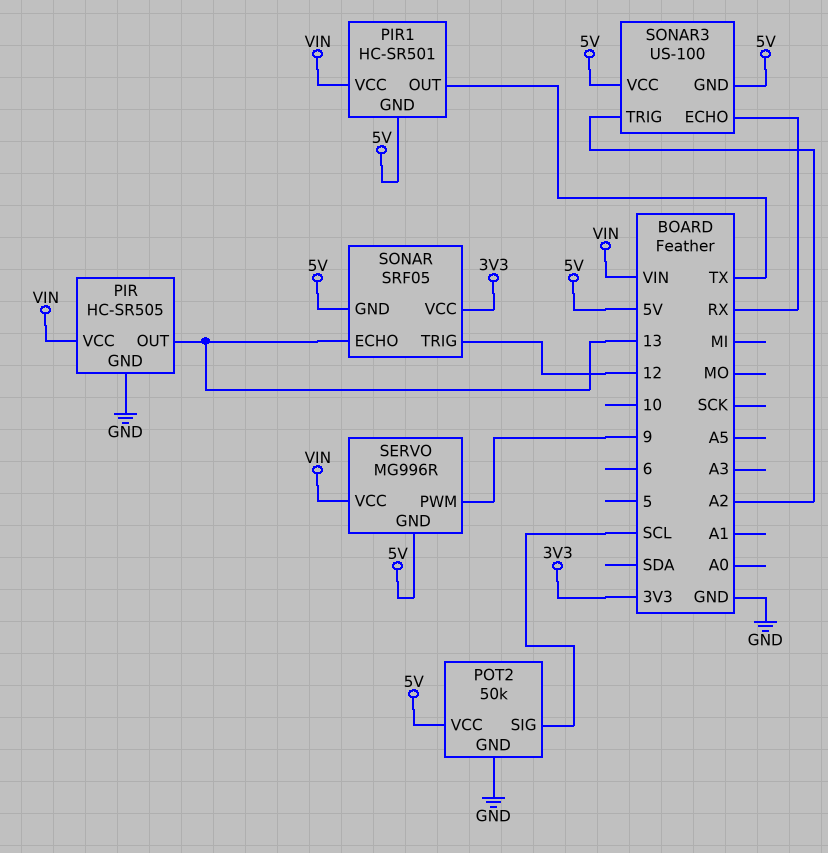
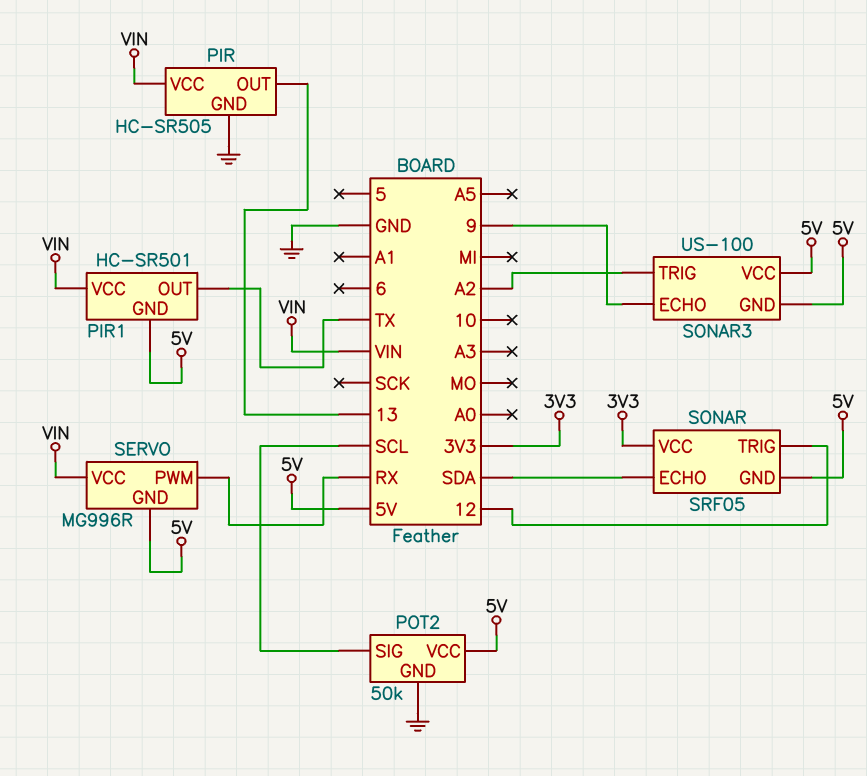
SERVO pin PWM: 9 -> RX
SONAR pin ECHO: 13 -> SDA
SONAR3 pin ECHO: RX -> 9

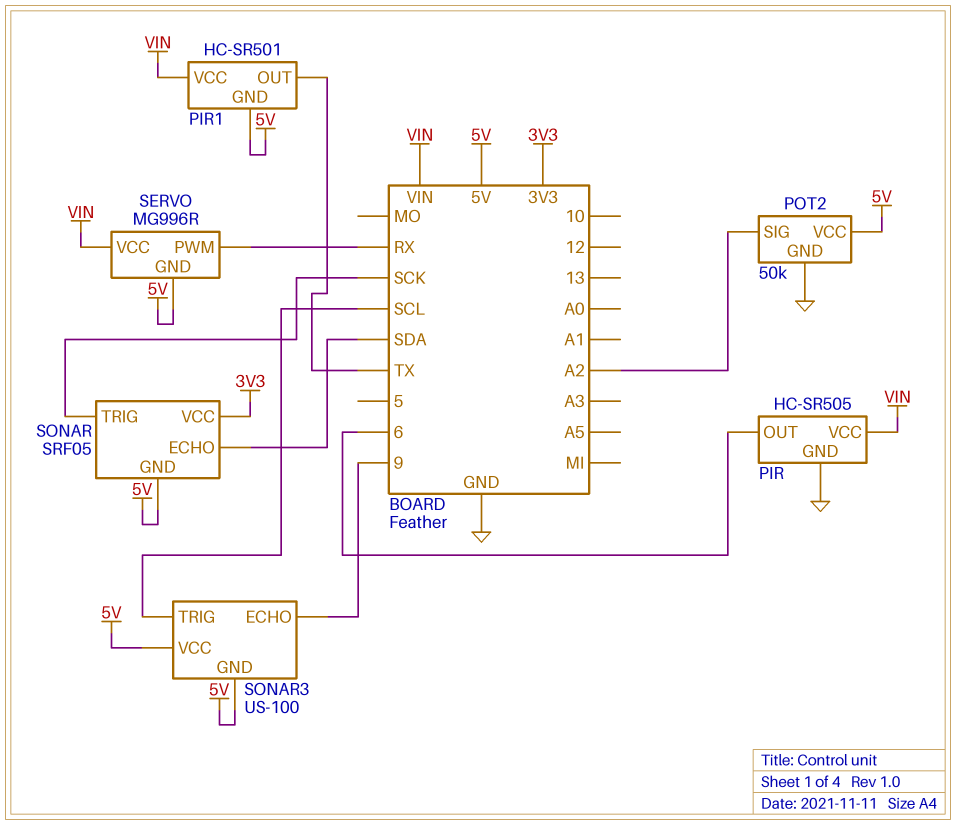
PIR pin OUT: 13 -> 6
POT2 pin SIG: SCL -> A2
SONAR pin TRIG: 12 -> SCK
SONAR3 pin TRIG: A2 -> SCL

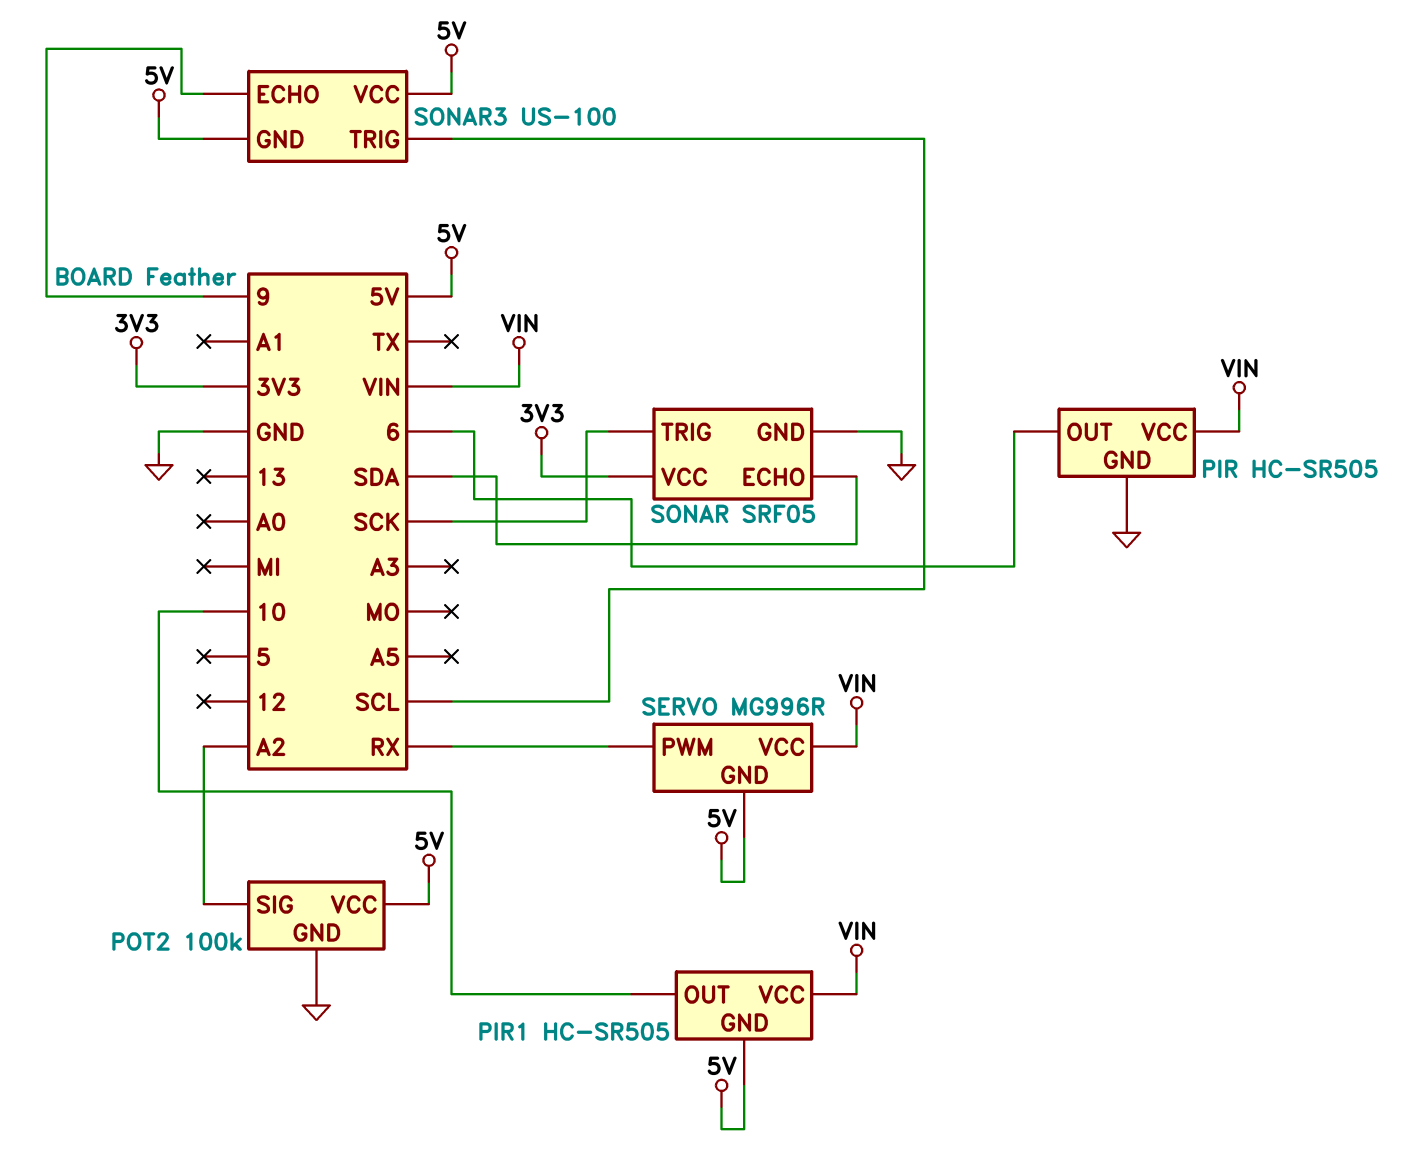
PIR1: HC-SR501 -> HC-SR505
PIR1 pin OUT: TX -> 10
POT2: 50k -> 100k
SONAR pin GND: 5V -> GND

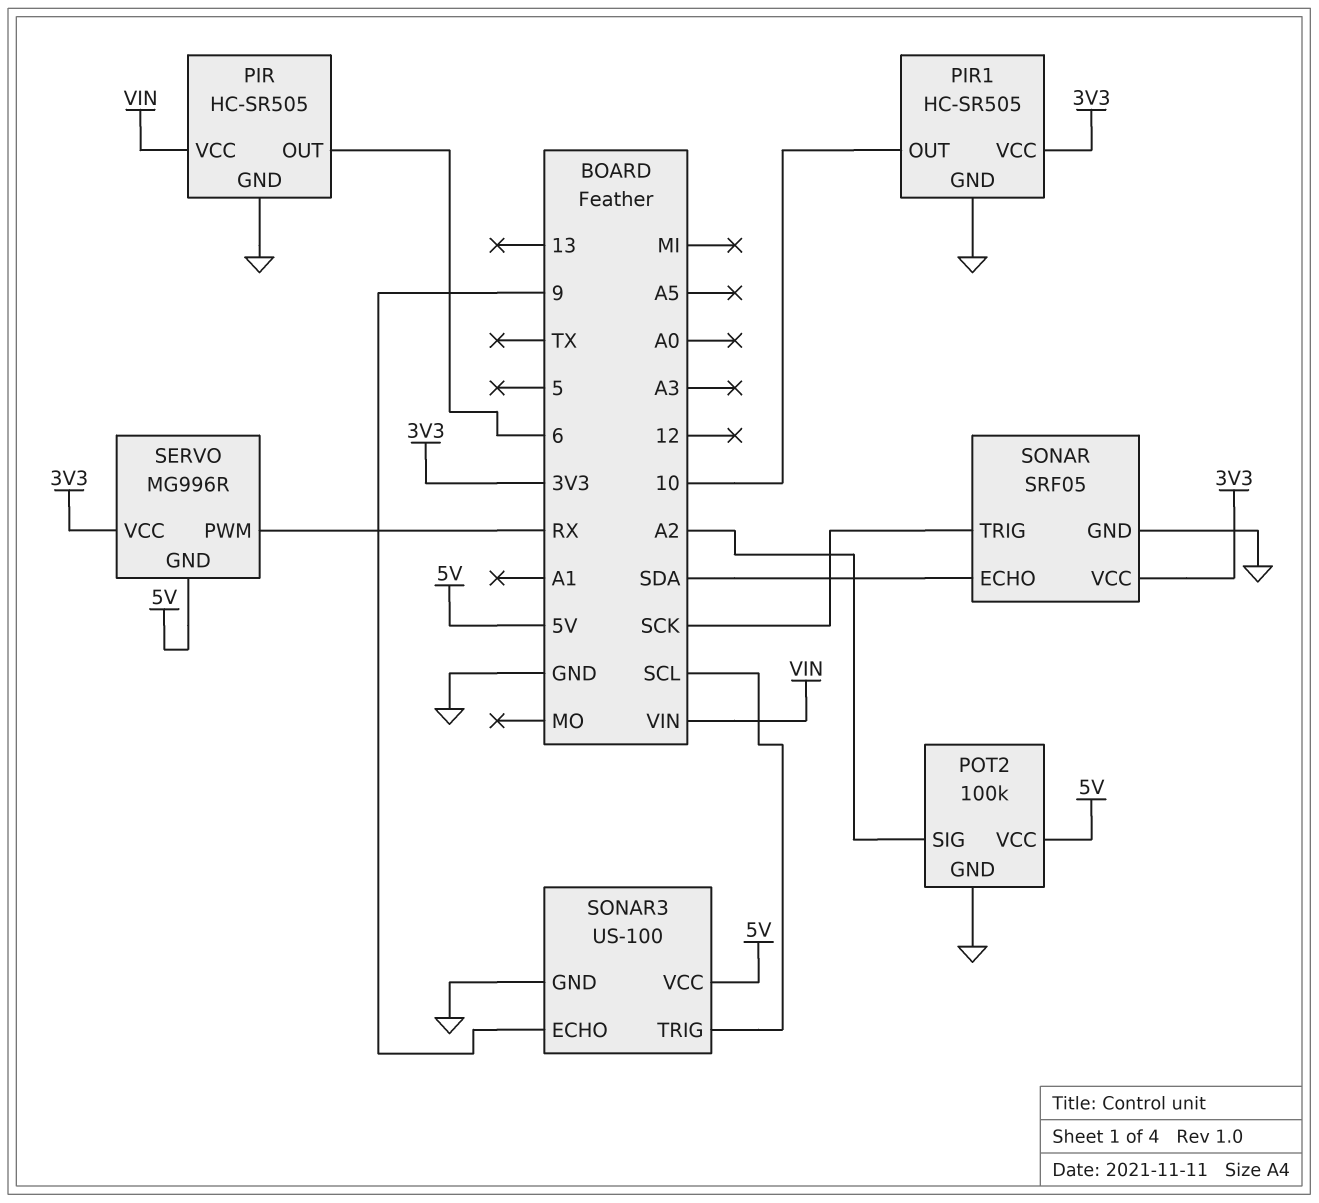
PIR1 pin GND: 5V -> GND
PIR1 pin VCC: VIN -> 3V3
SERVO pin VCC: VIN -> 3V3
SONAR3 pin GND: 5V -> GND

